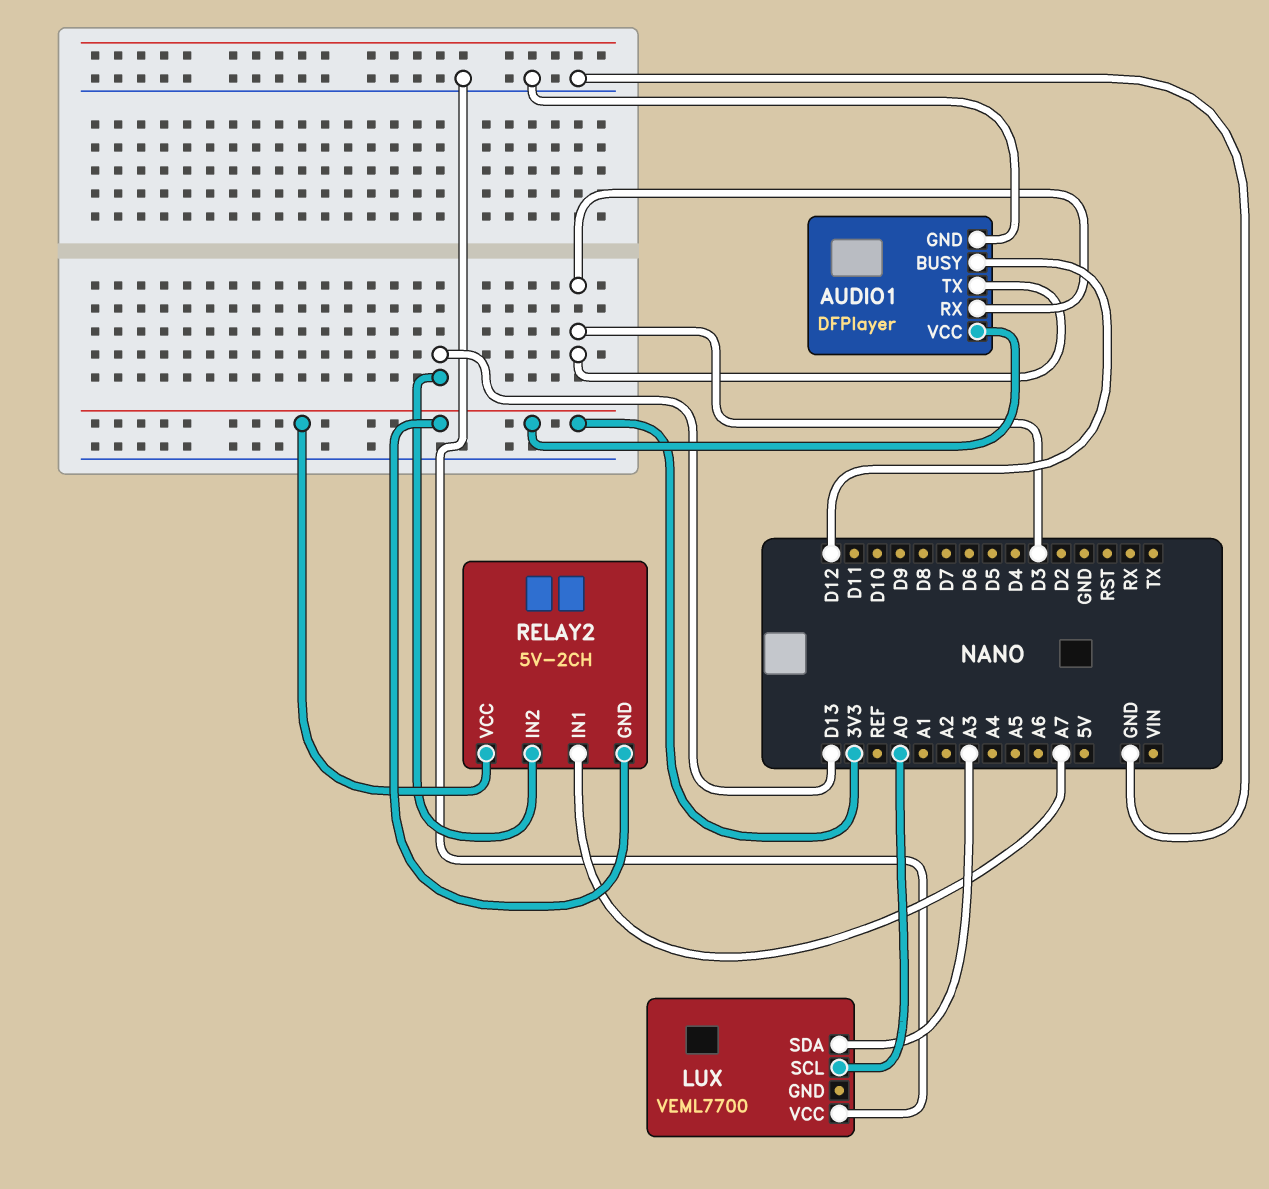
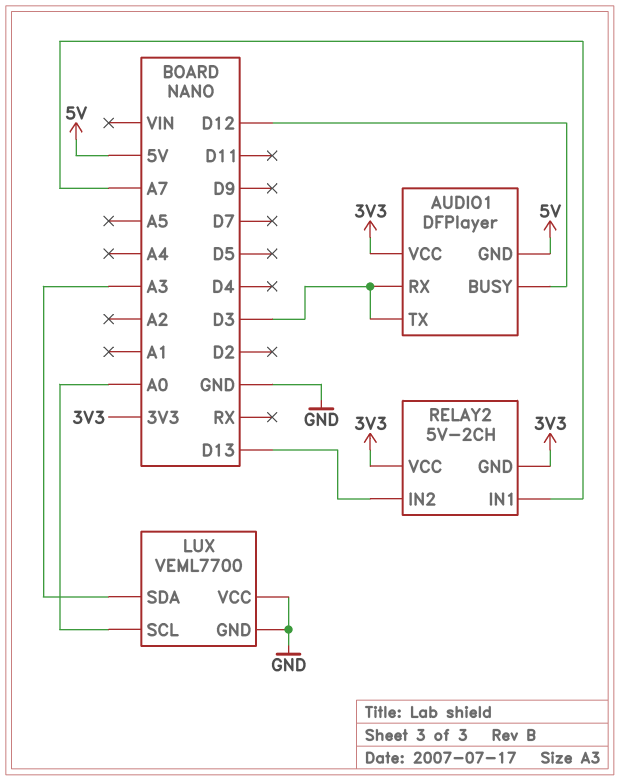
AUDIO1 pin GND: GND -> 5V
LUX pin GND: none -> GND

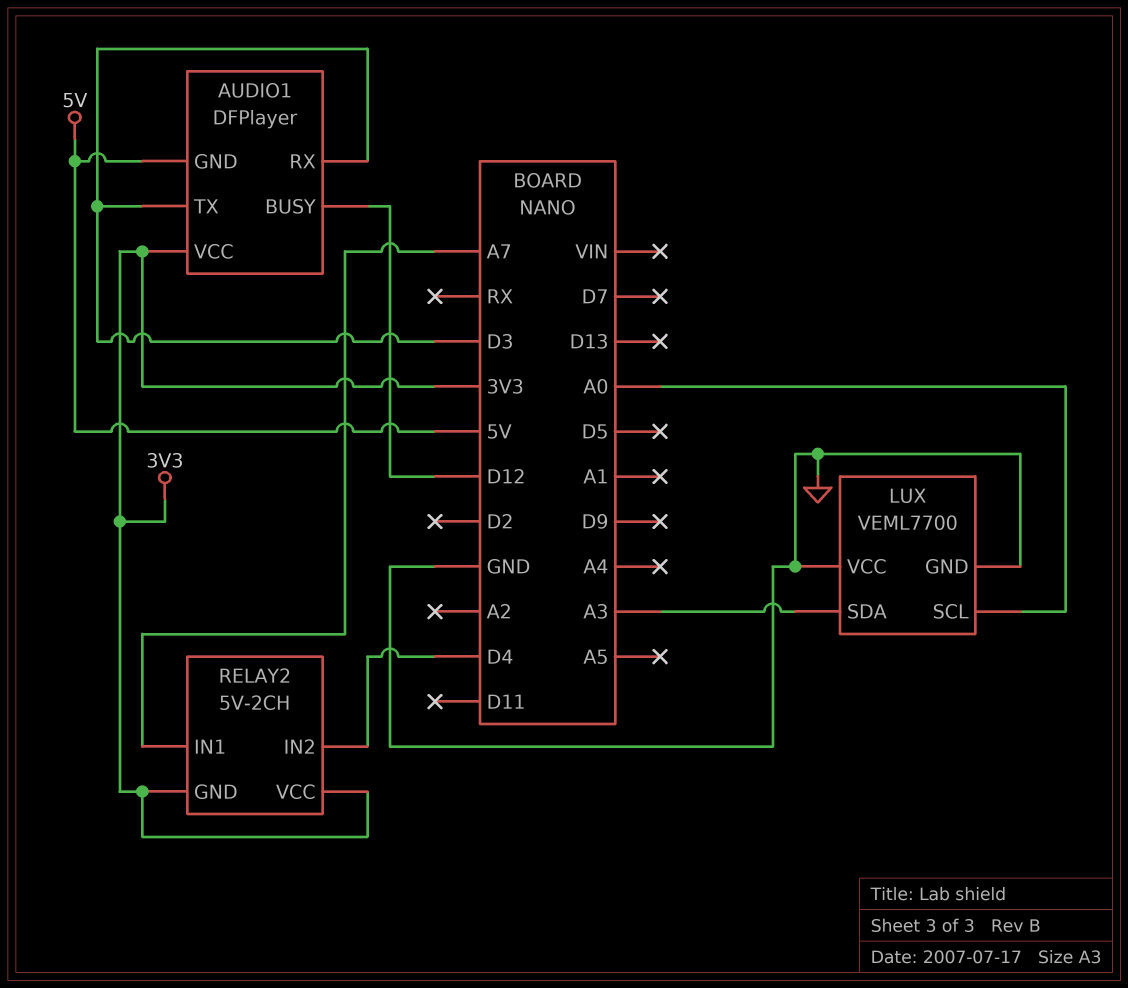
RELAY2 pin IN2: D13 -> D4

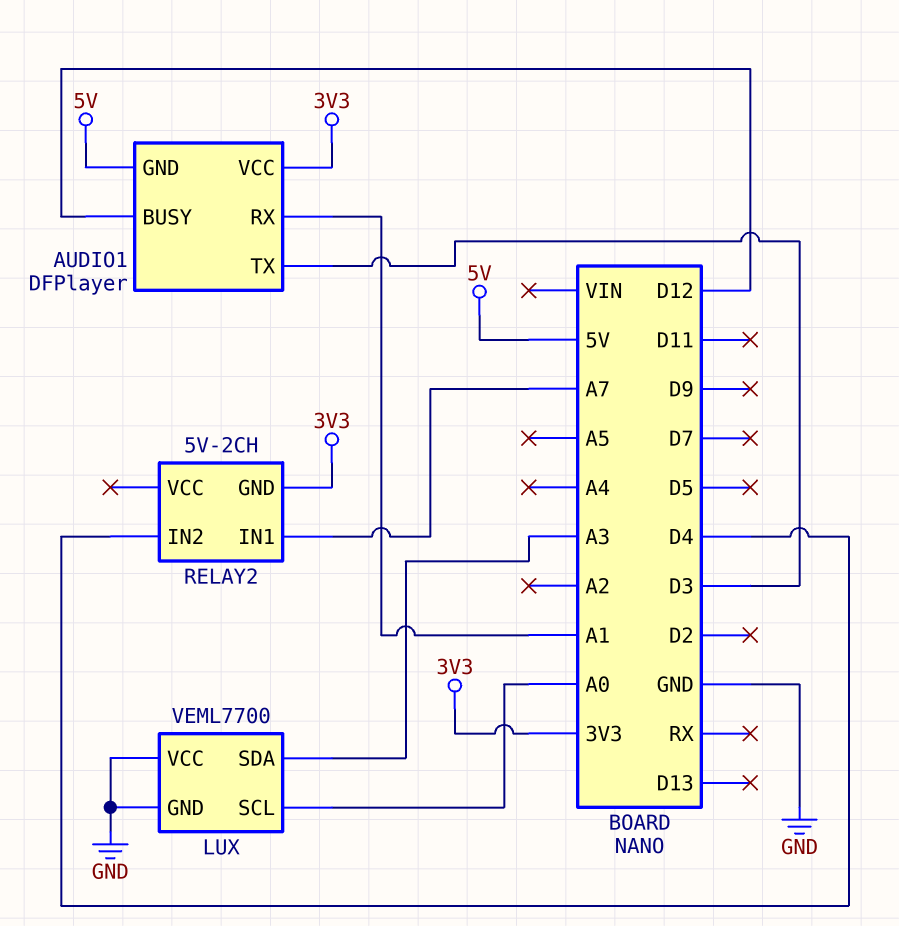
AUDIO1 pin RX: D3 -> A1
RELAY2 pin VCC: 3V3 -> none

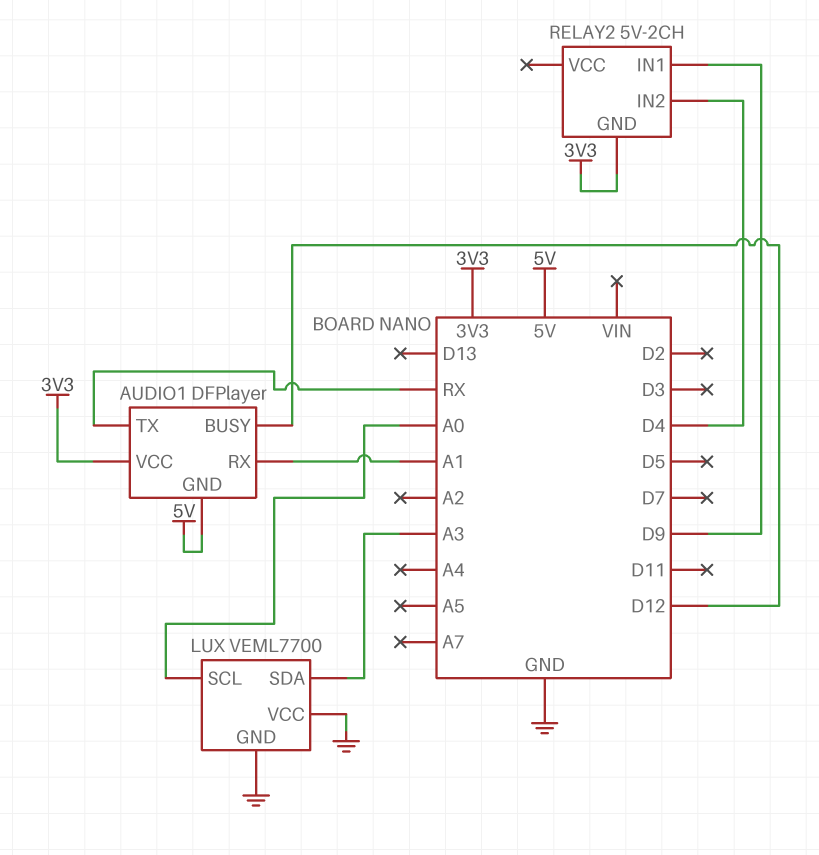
AUDIO1 pin TX: D3 -> RX
RELAY2 pin IN1: A7 -> D9

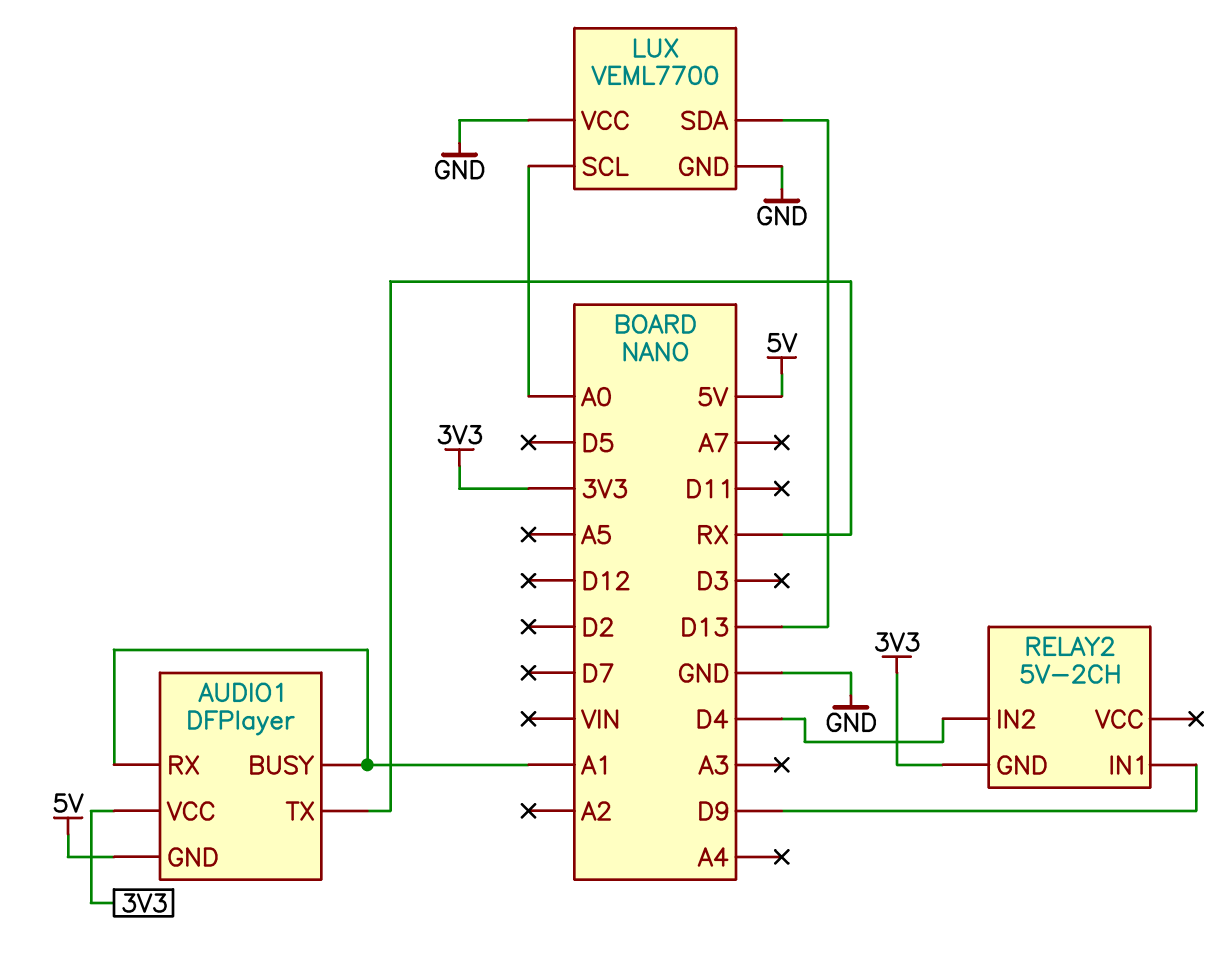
AUDIO1 pin BUSY: D12 -> A1
LUX pin SDA: A3 -> D13

